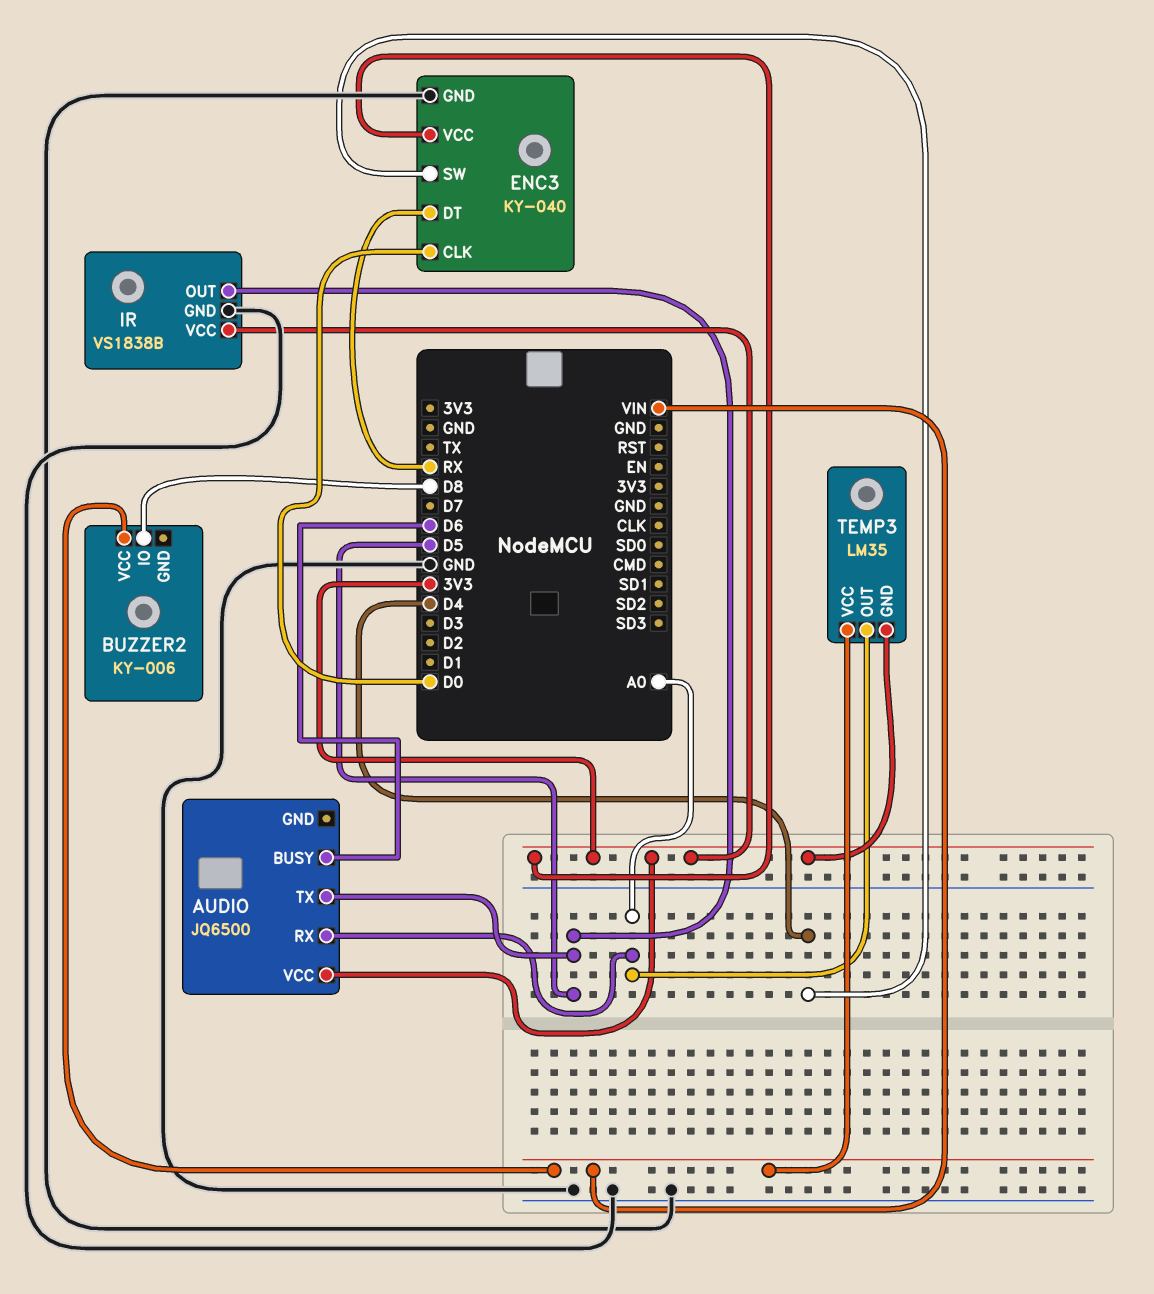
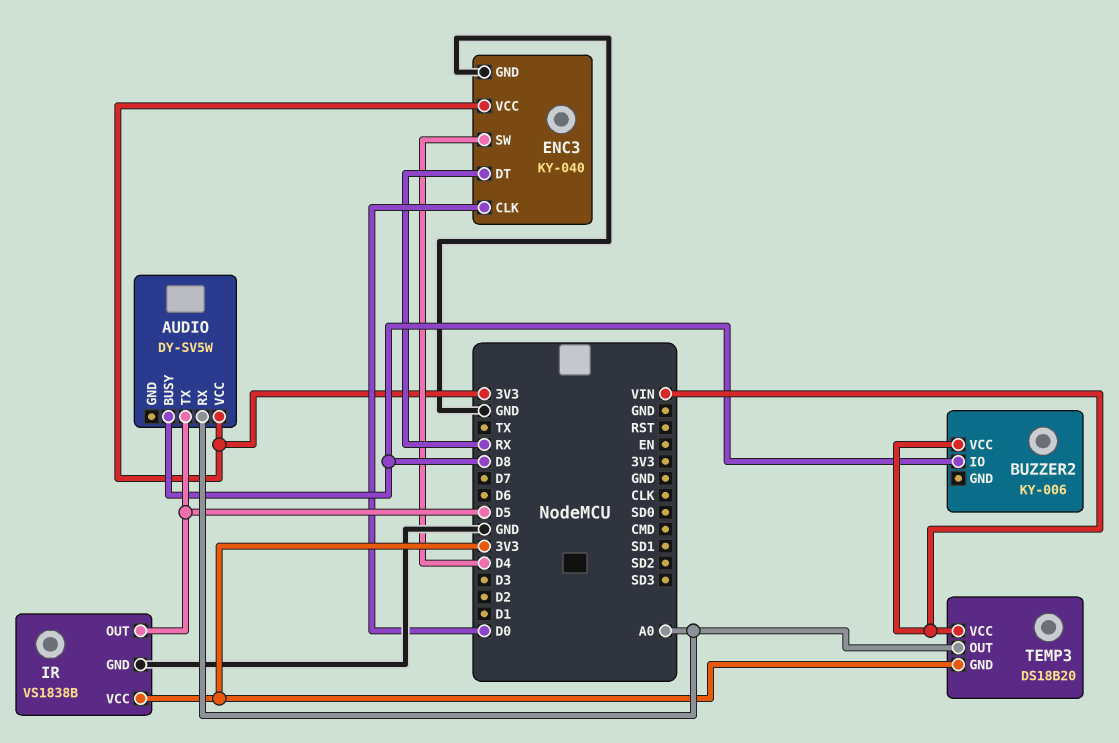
AUDIO: JQ6500 -> DY-SV5W
AUDIO pin BUSY: D6 -> D8
TEMP3: LM35 -> DS18B20

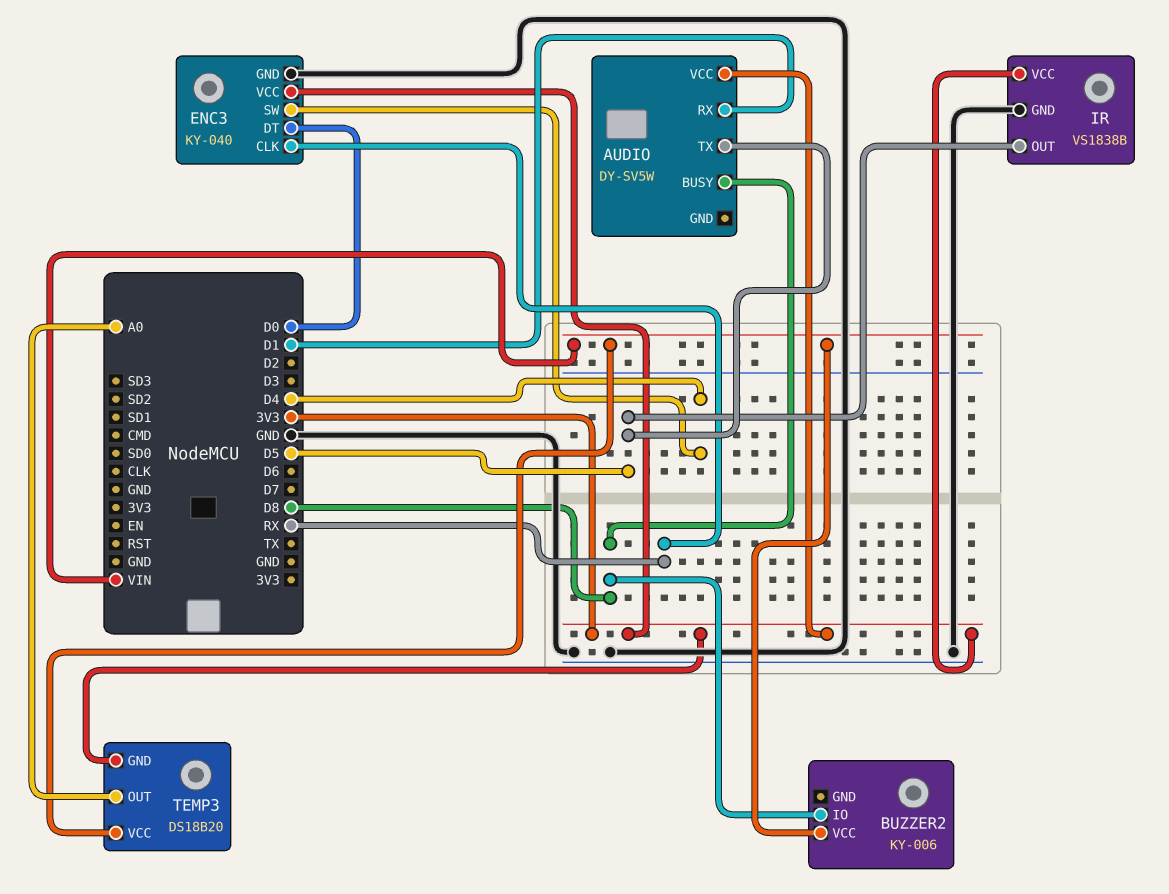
AUDIO pin RX: A0 -> D1
ENC3 pin CLK: D0 -> RX
ENC3 pin DT: RX -> D0

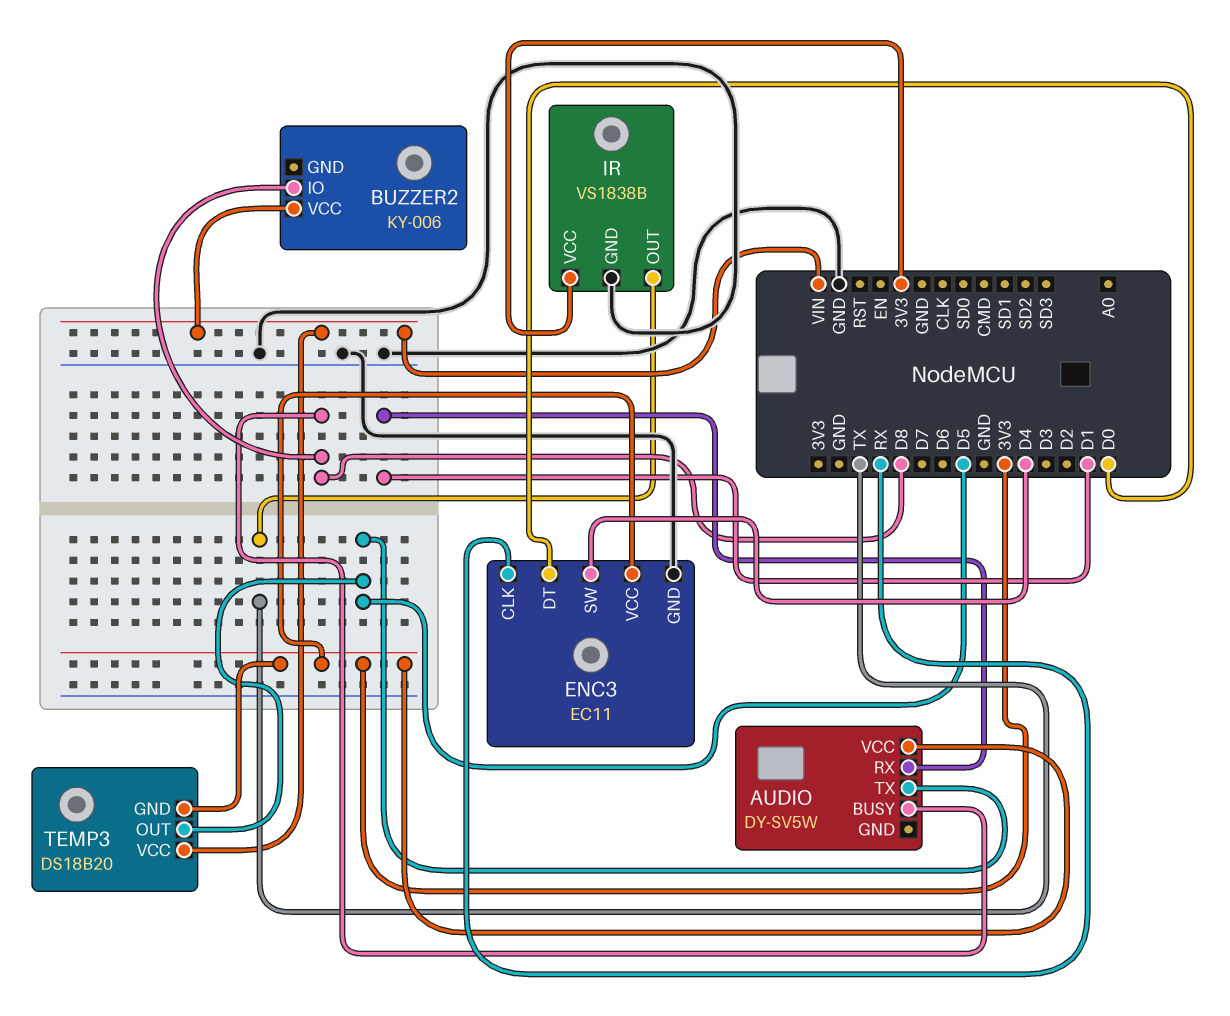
ENC3: KY-040 -> EC11
IR pin OUT: D5 -> TX
TEMP3 pin OUT: A0 -> D5

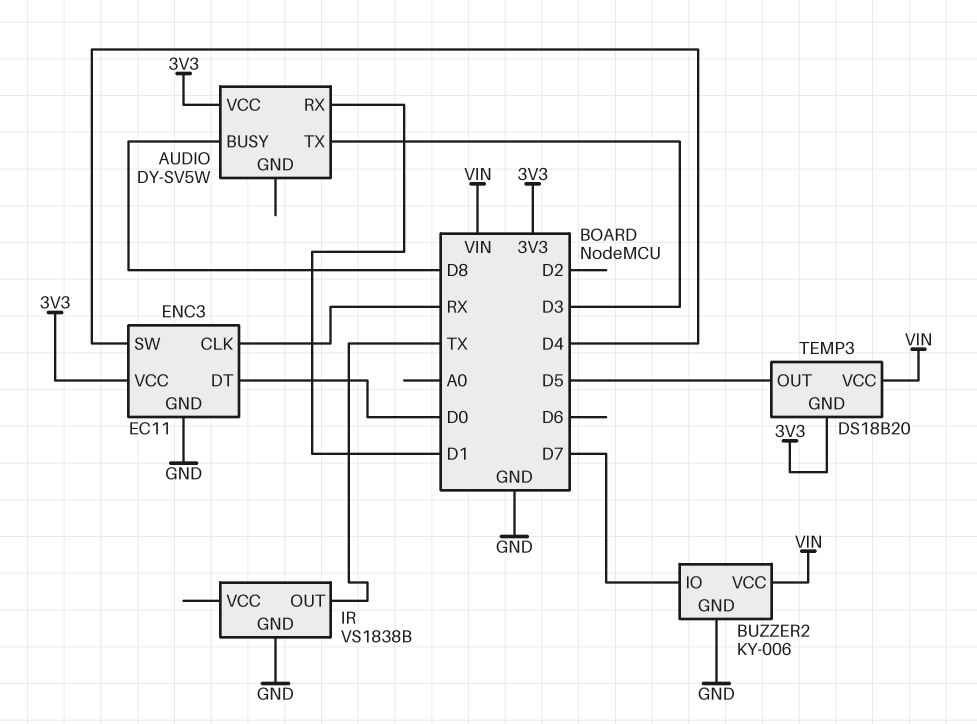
AUDIO pin TX: D5 -> D3
BUZZER2 pin GND: none -> GND
BUZZER2 pin IO: D8 -> D7
IR pin VCC: 3V3 -> none

